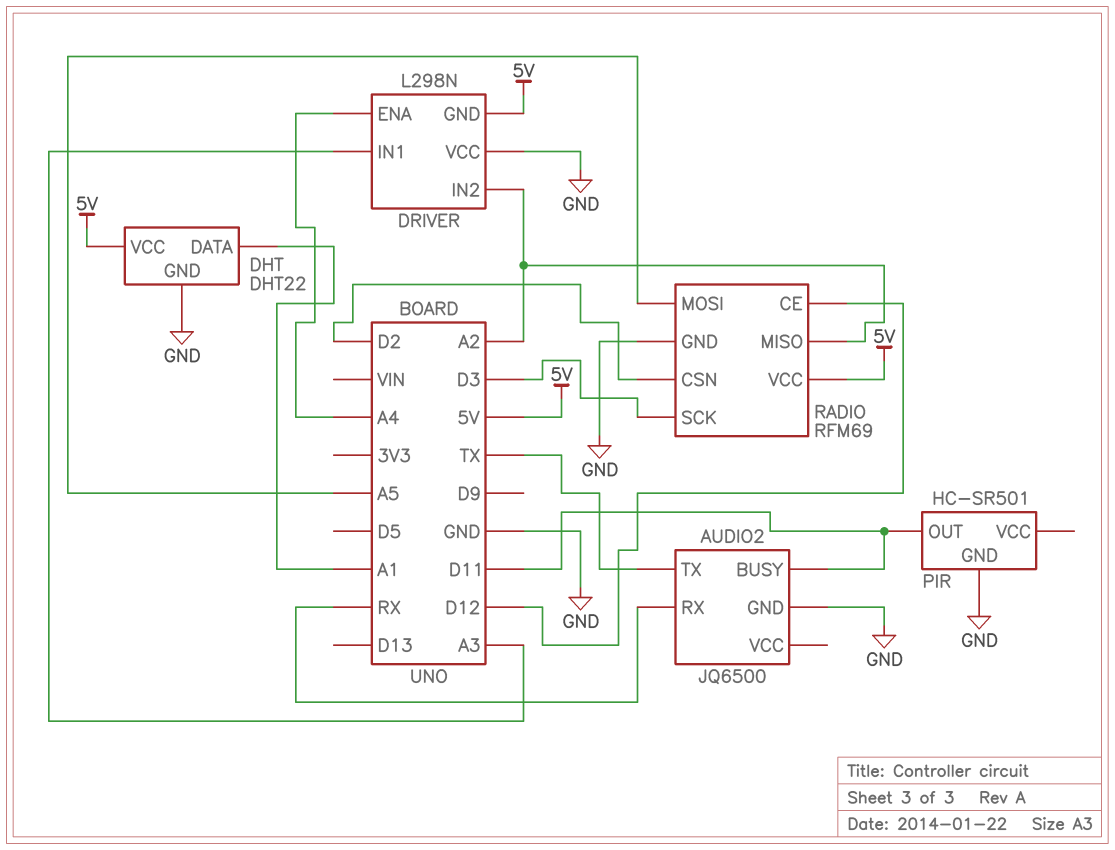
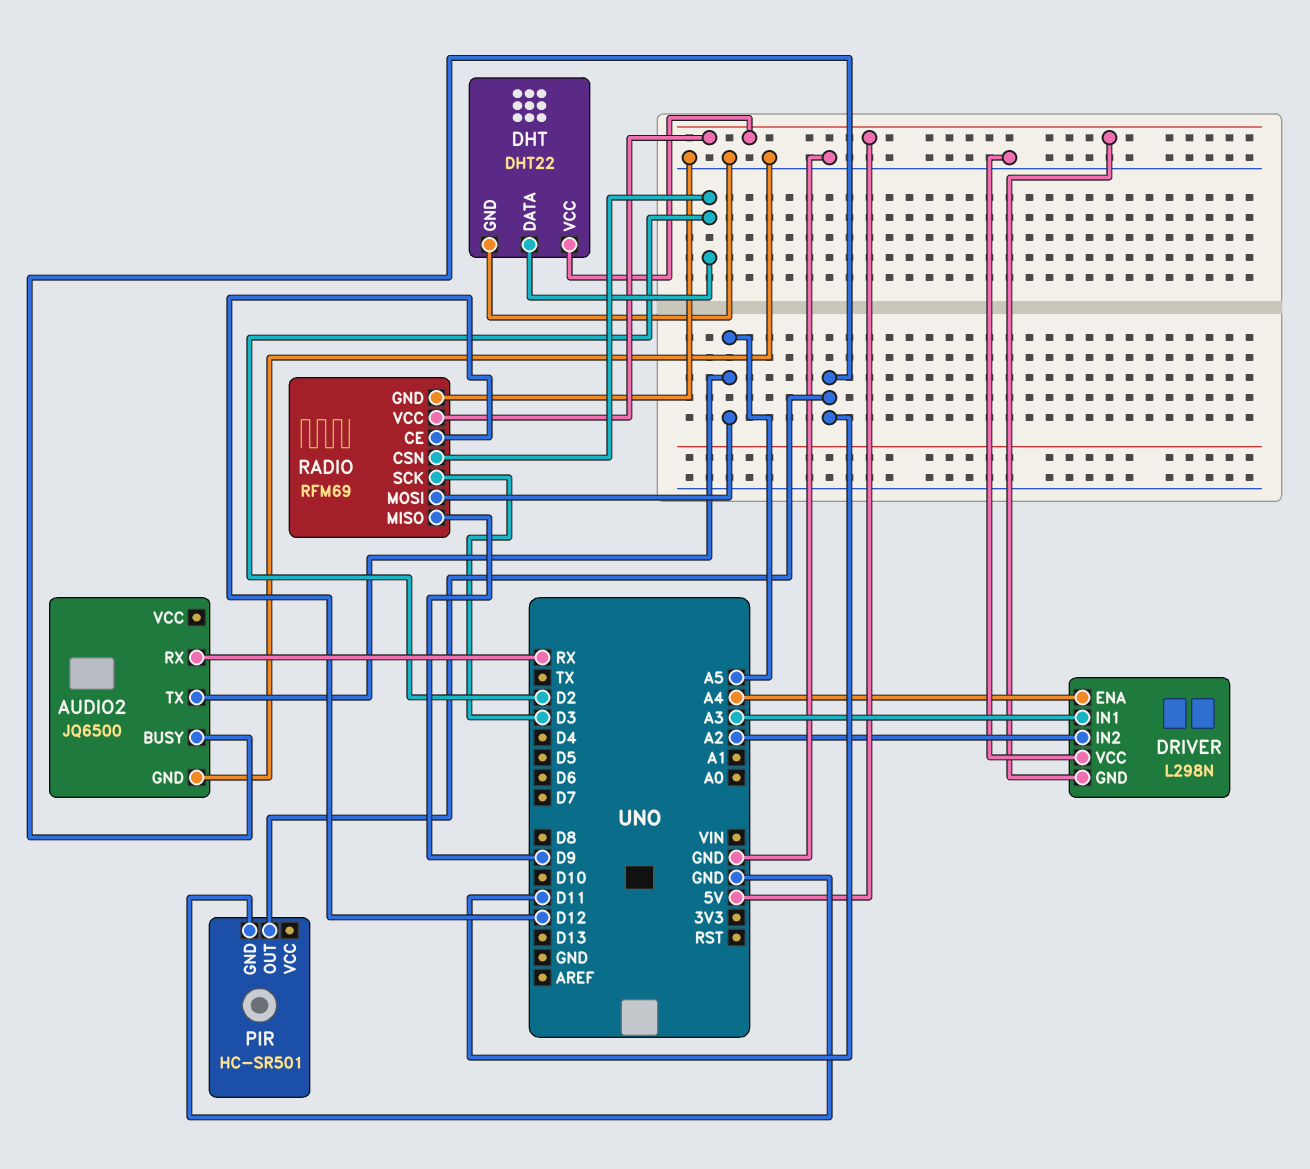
AUDIO2 pin TX: TX -> A5
DHT pin DATA: A1 -> D2
RADIO pin MISO: A2 -> D9

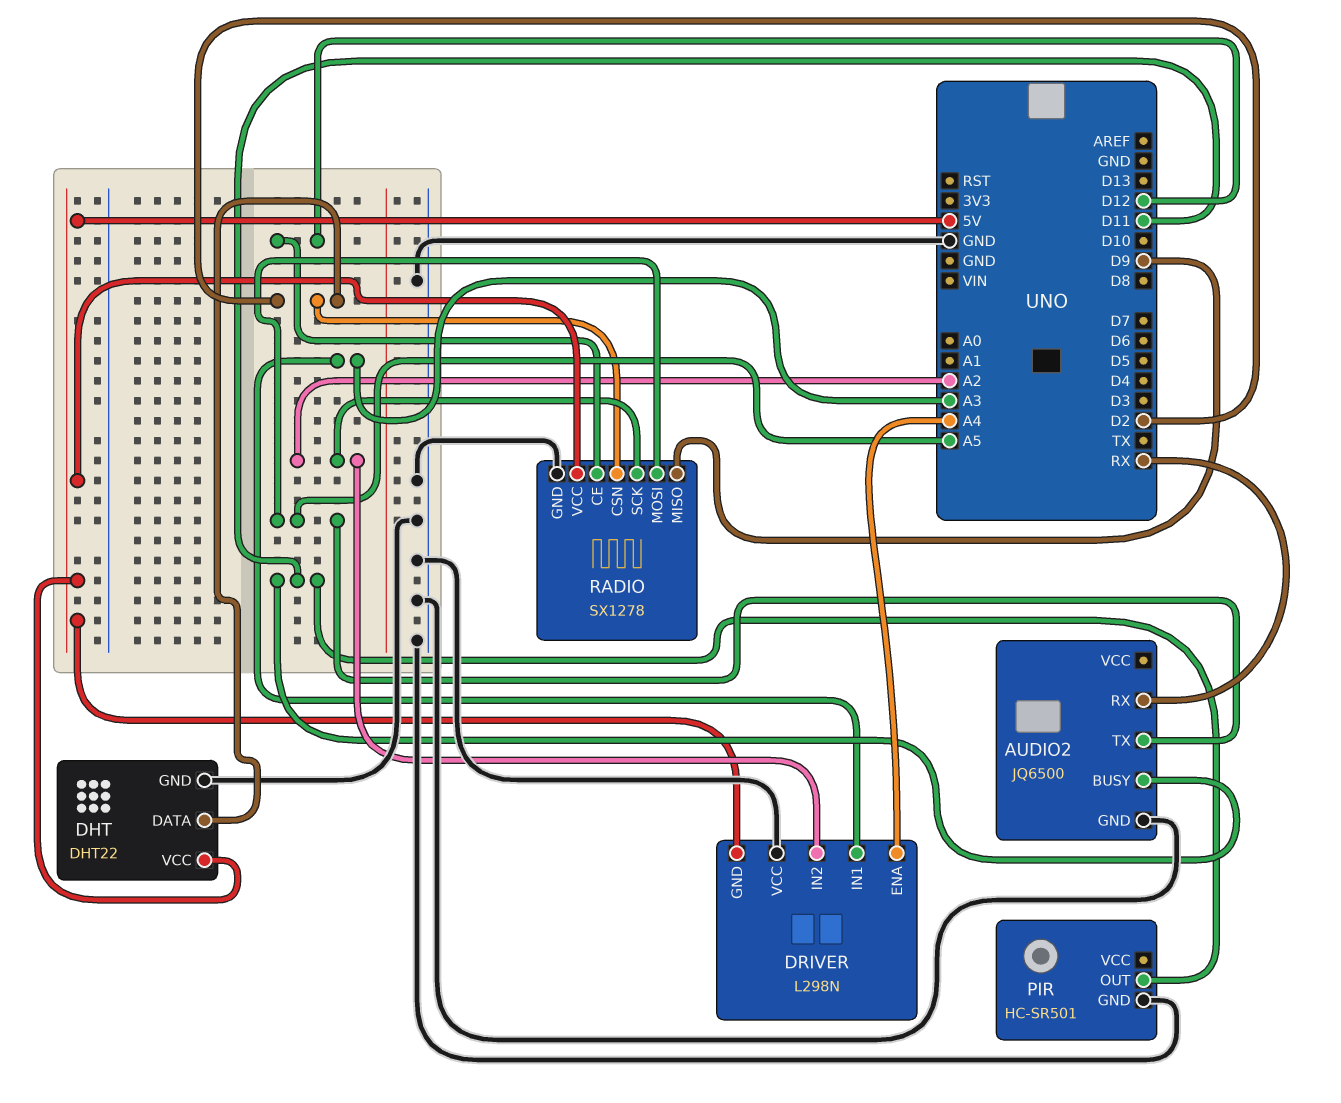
RADIO: RFM69 -> SX1278
RADIO pin SCK: D3 -> A2

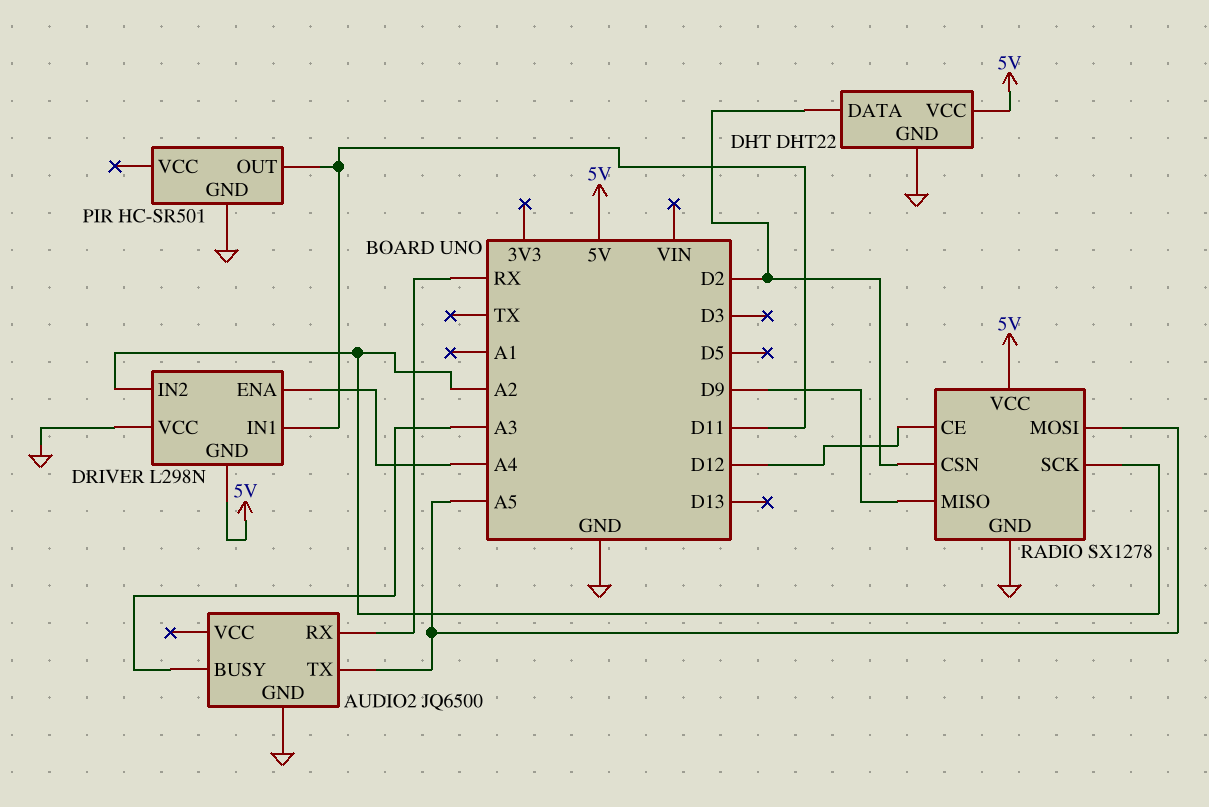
AUDIO2 pin BUSY: D11 -> A3
DRIVER pin IN1: A3 -> D11

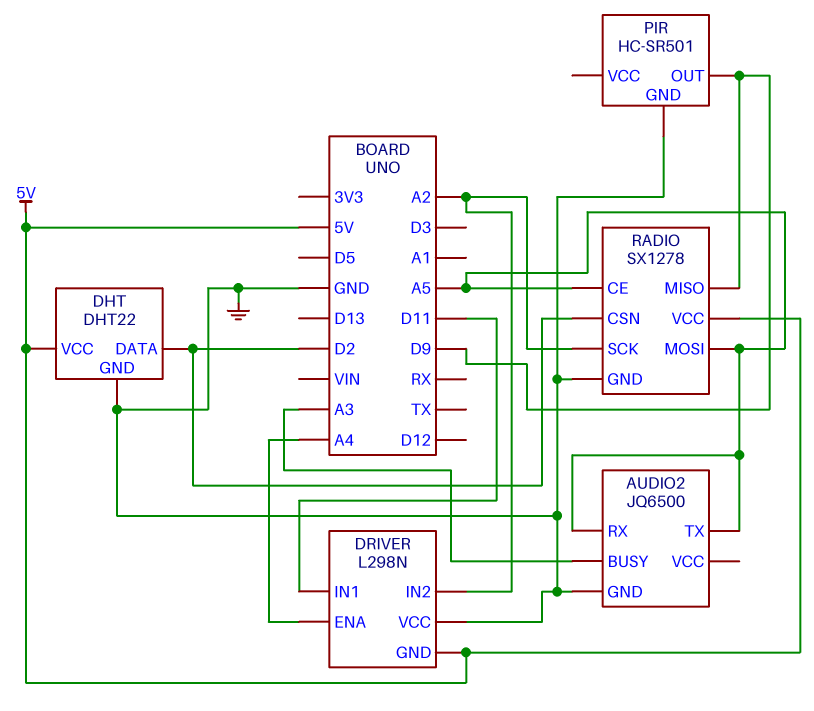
AUDIO2 pin RX: RX -> A5
PIR pin OUT: D11 -> D9
RADIO pin CE: D12 -> A5

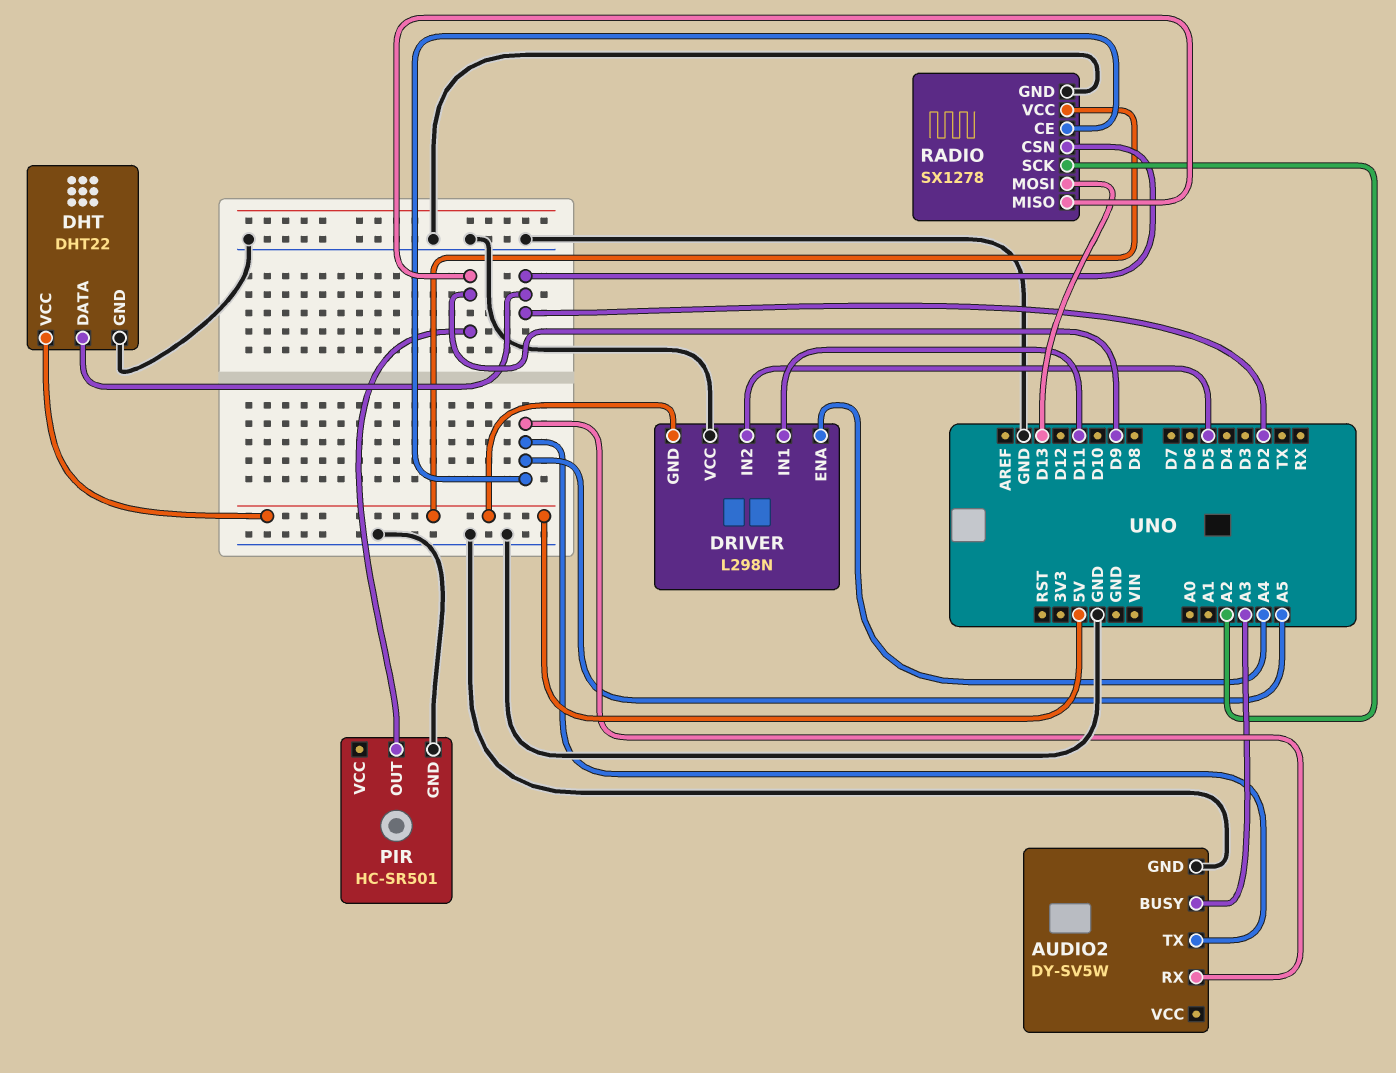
AUDIO2: JQ6500 -> DY-SV5W
DRIVER pin IN2: A2 -> D5
RADIO pin MOSI: A5 -> D13

